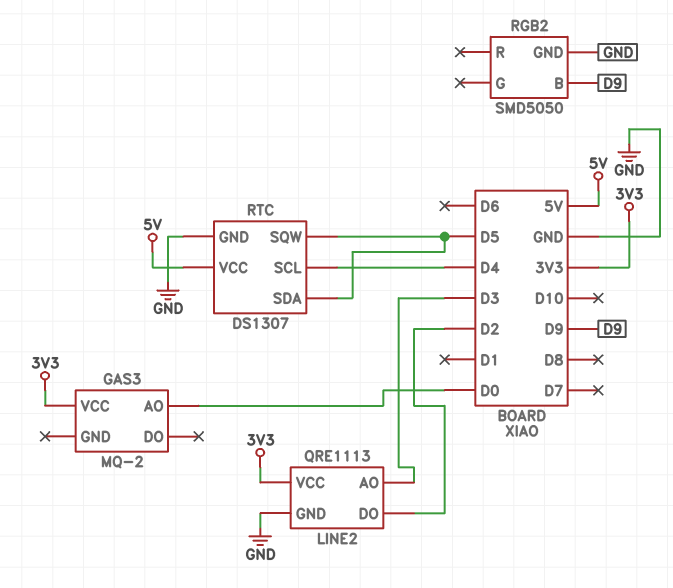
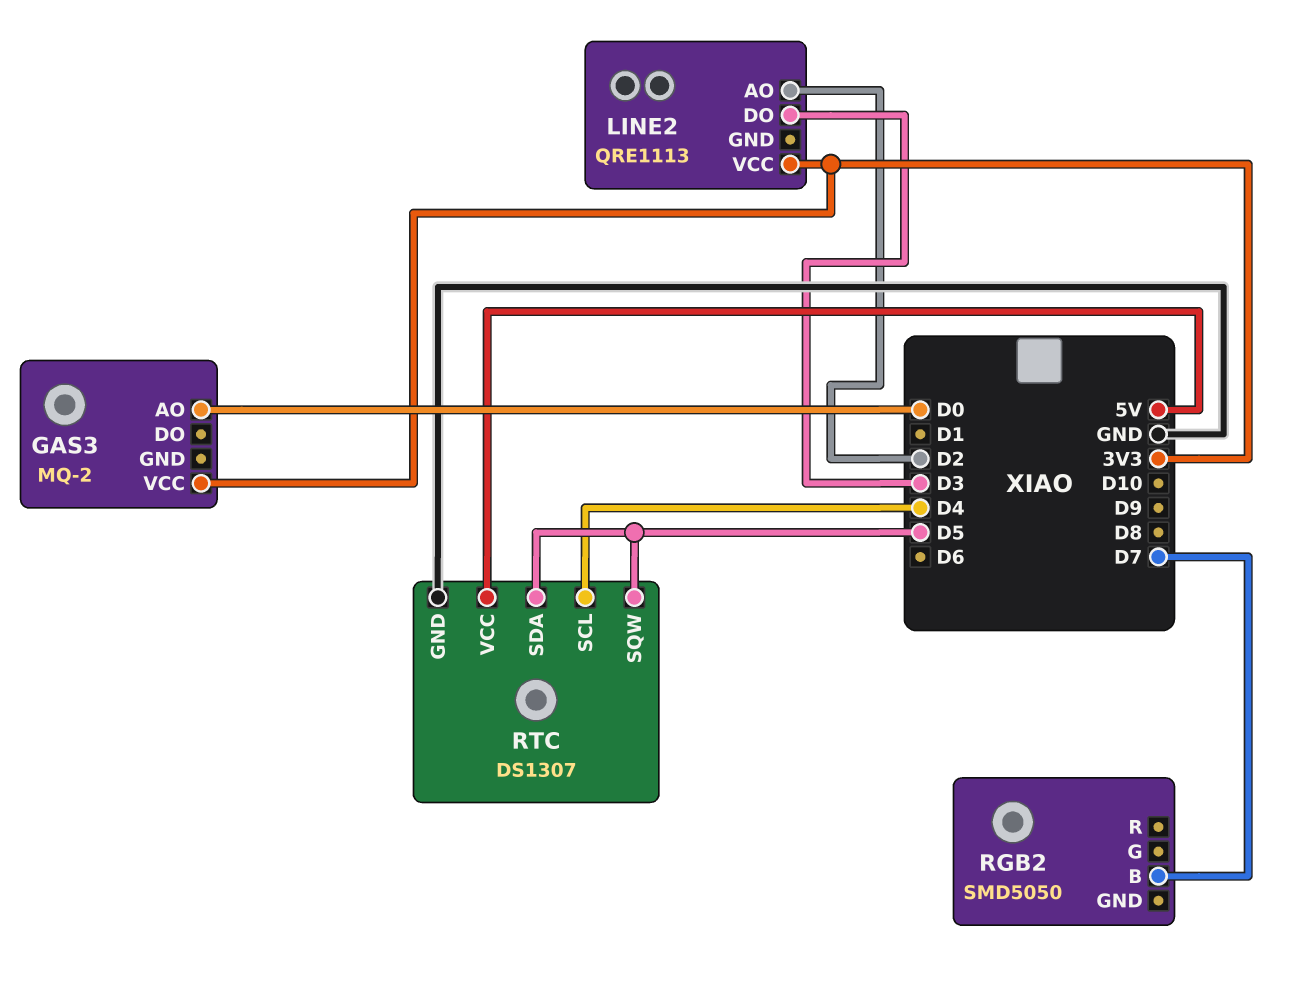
LINE2 pin AO: D3 -> D2
LINE2 pin DO: D2 -> D3
LINE2 pin GND: GND -> none
RGB2 pin B: D9 -> D7
RGB2 pin GND: GND -> none

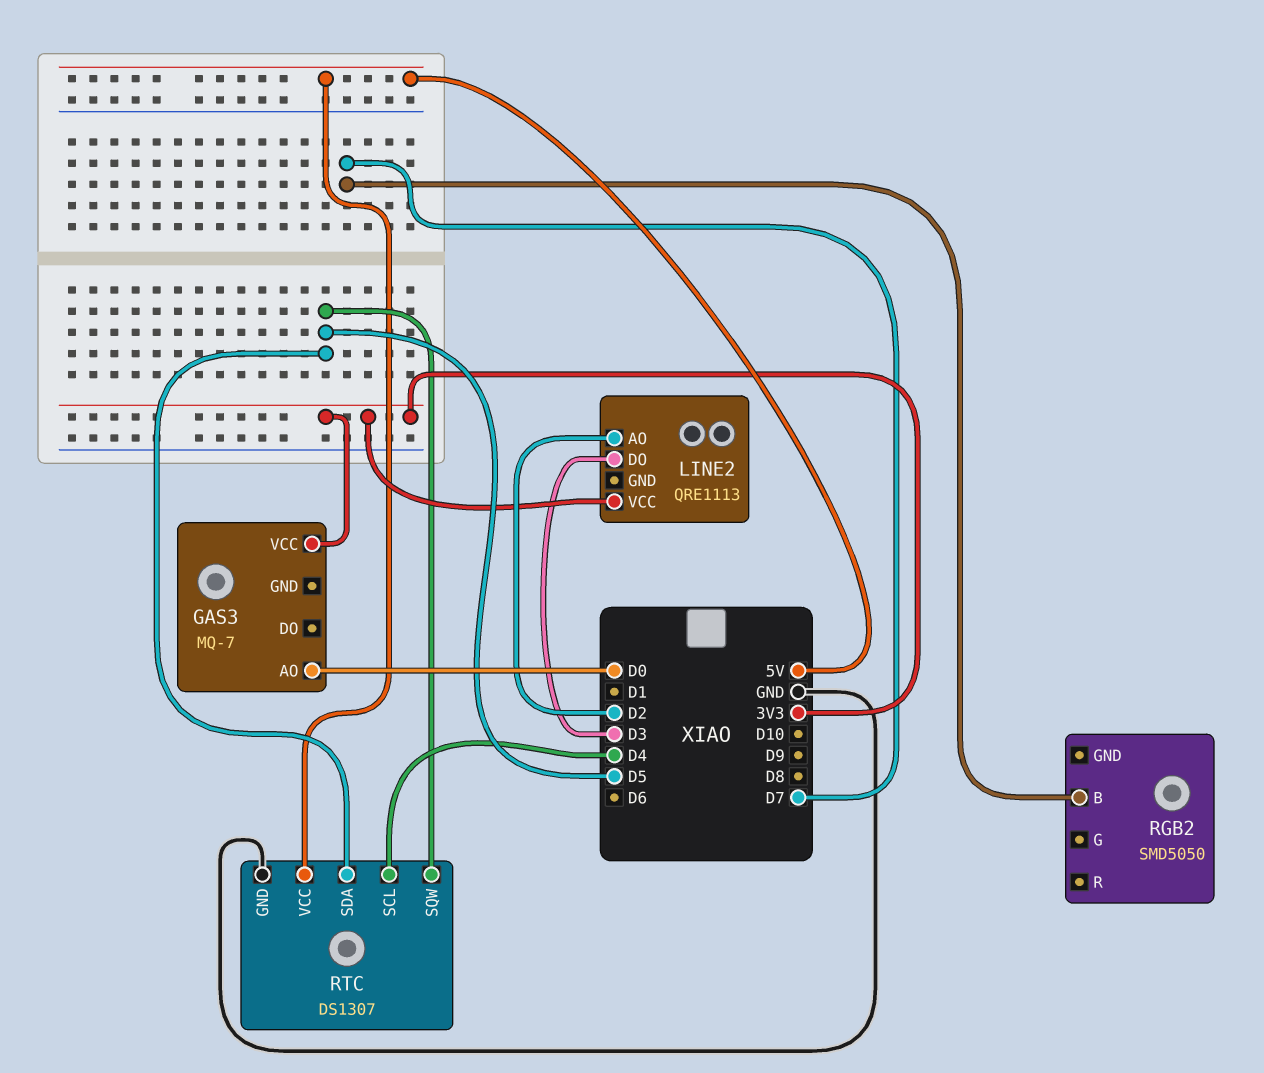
GAS3: MQ-2 -> MQ-7

